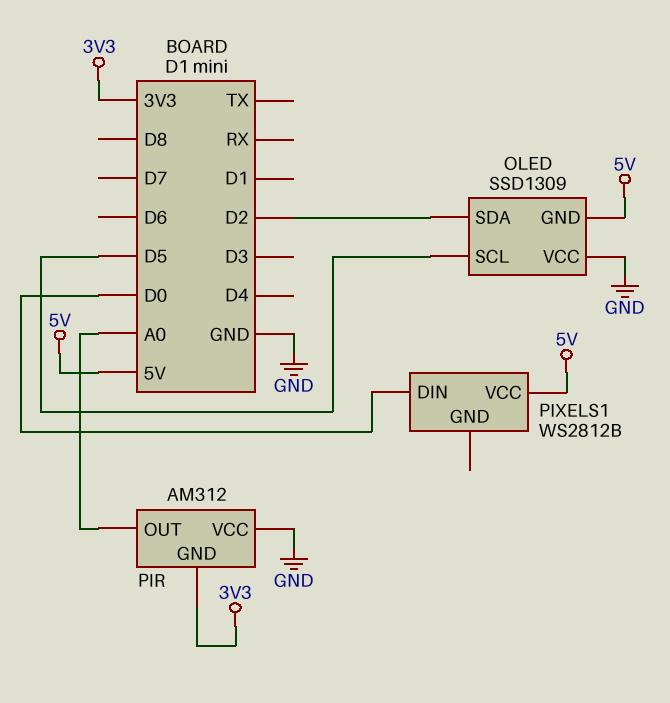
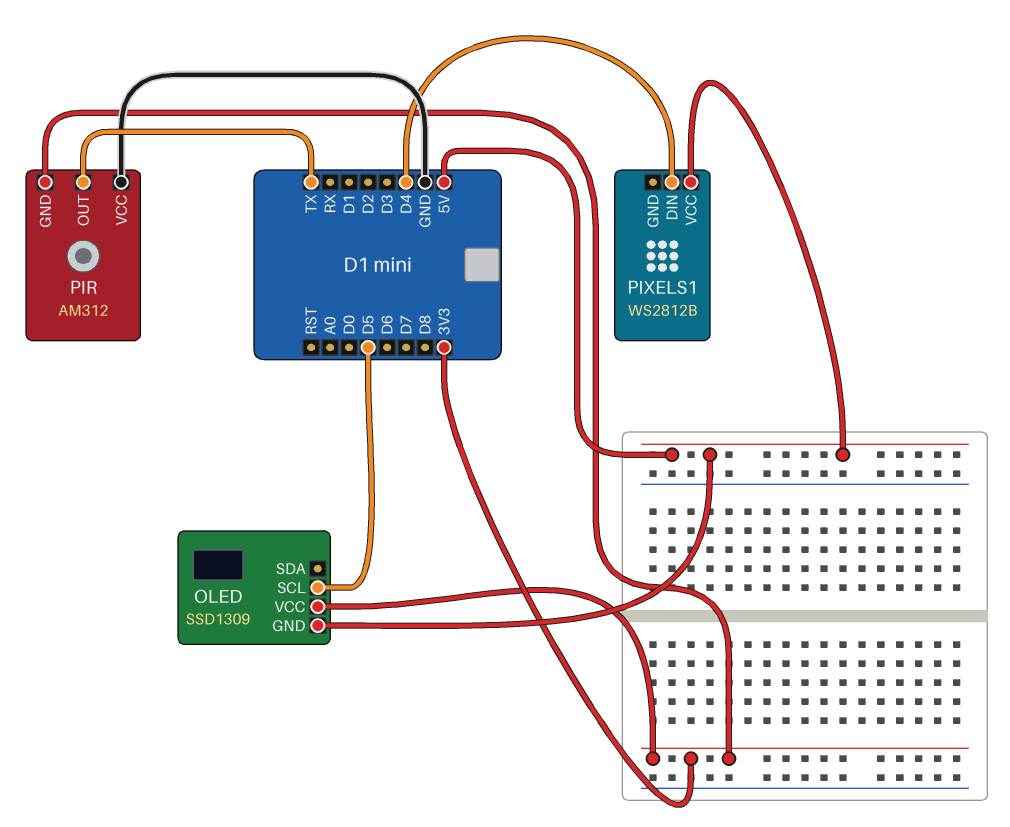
OLED pin SDA: D2 -> none
OLED pin VCC: GND -> 3V3
PIR pin OUT: A0 -> TX
PIXELS1 pin DIN: D0 -> D4

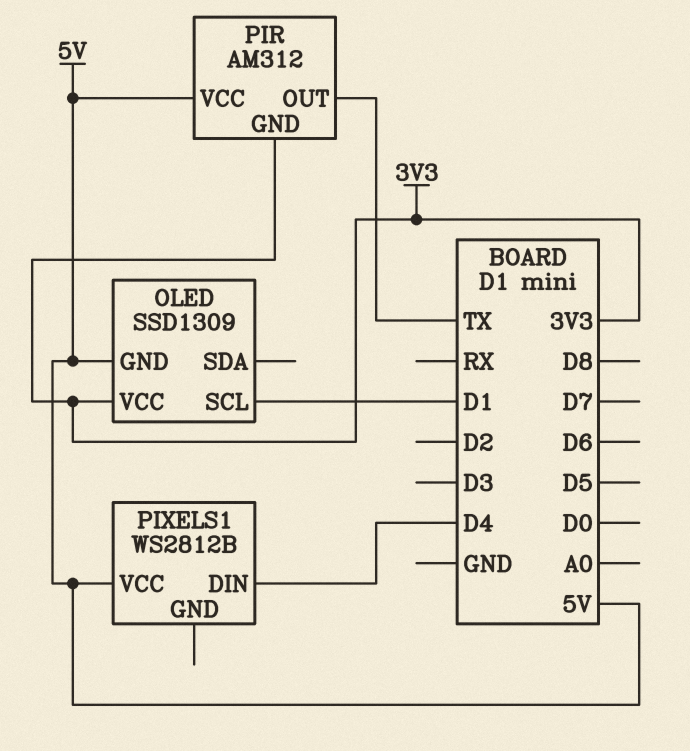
OLED pin SCL: D5 -> D1
PIR pin VCC: GND -> 5V

